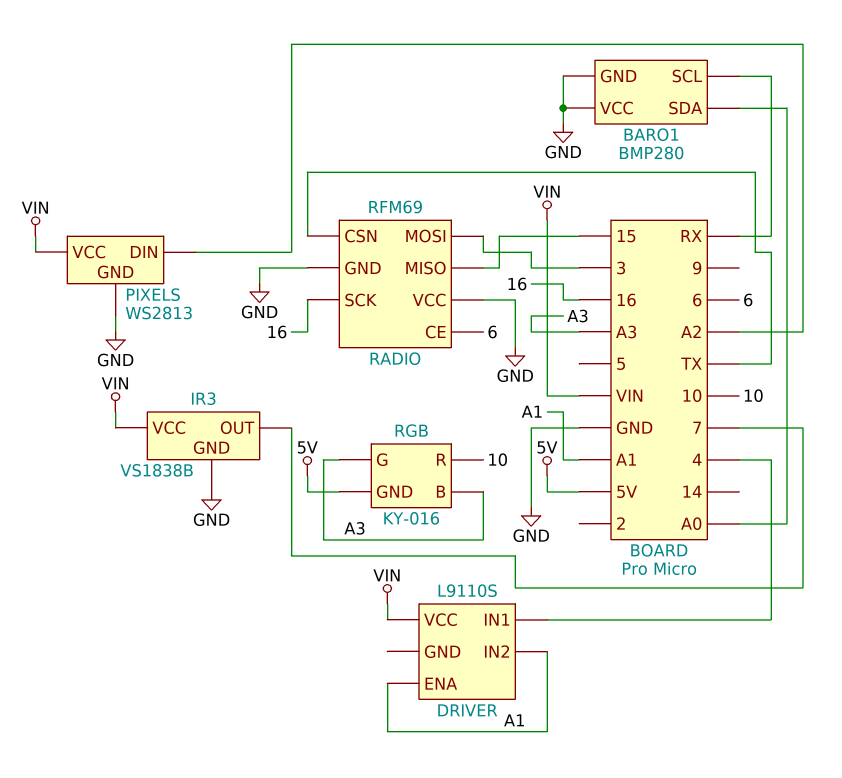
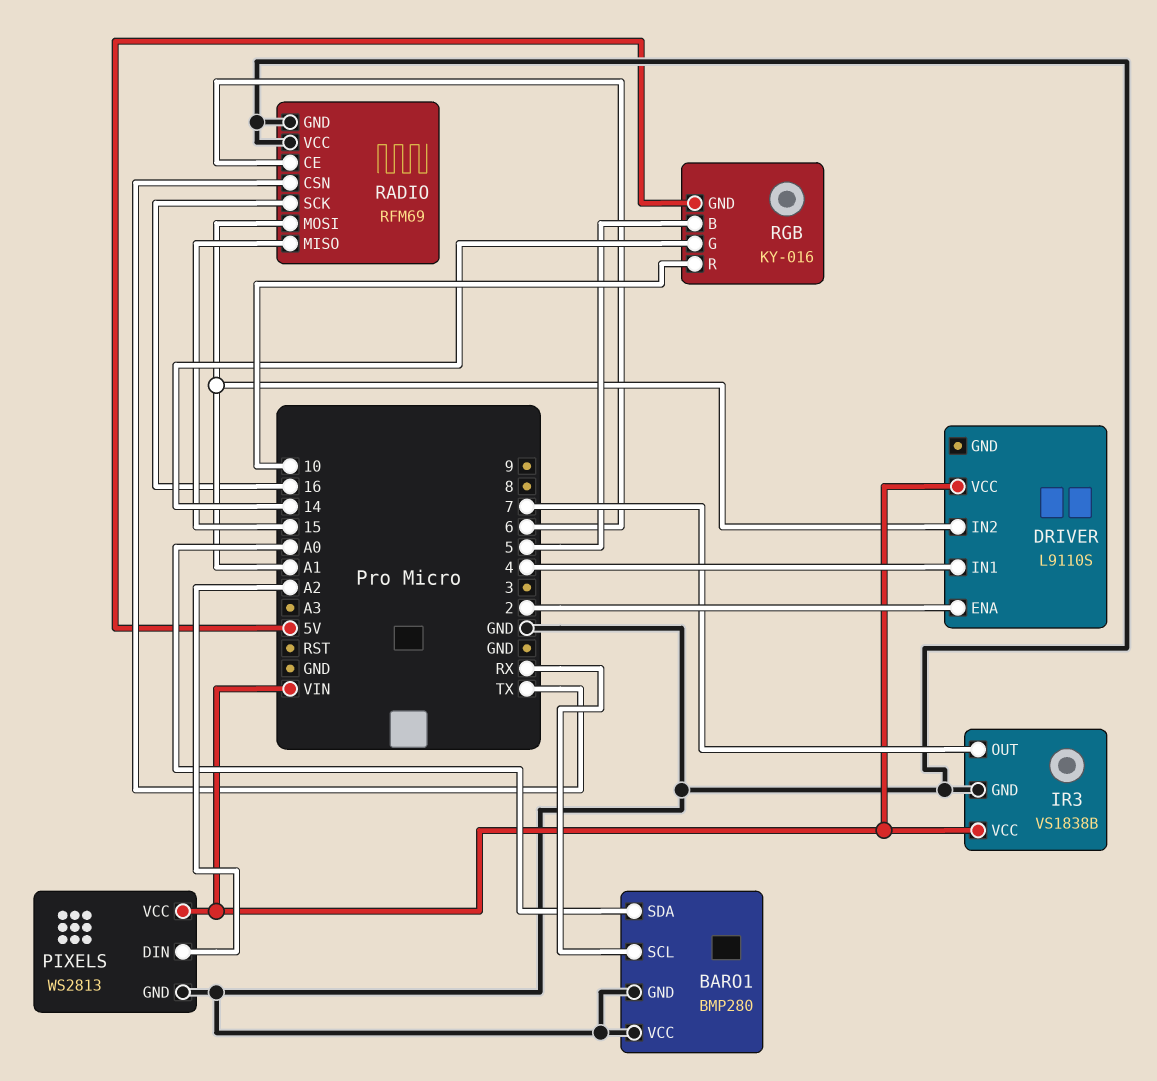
DRIVER pin ENA: A1 -> 2
RADIO pin MOSI: 3 -> A1
RGB pin B: A3 -> 5
RGB pin G: A3 -> 14

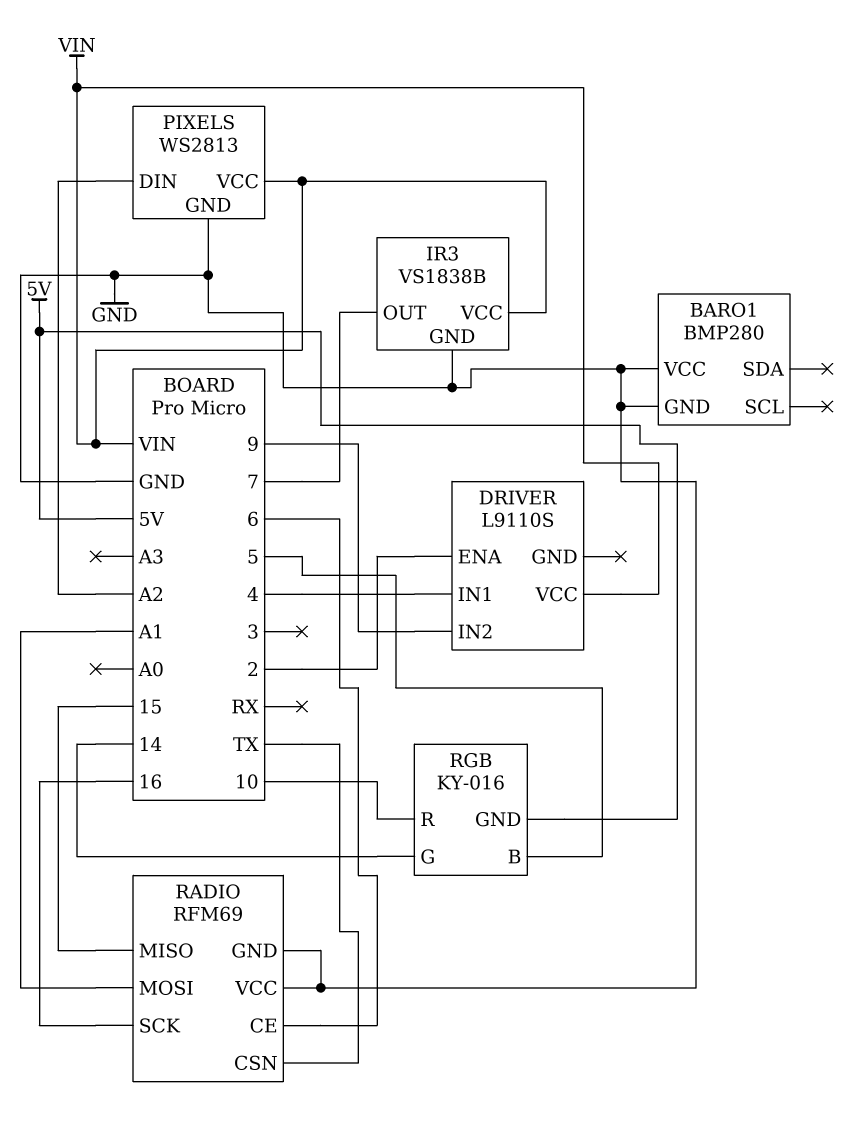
BARO1 pin SCL: RX -> none
BARO1 pin SDA: A0 -> none
DRIVER pin IN2: A1 -> 9

